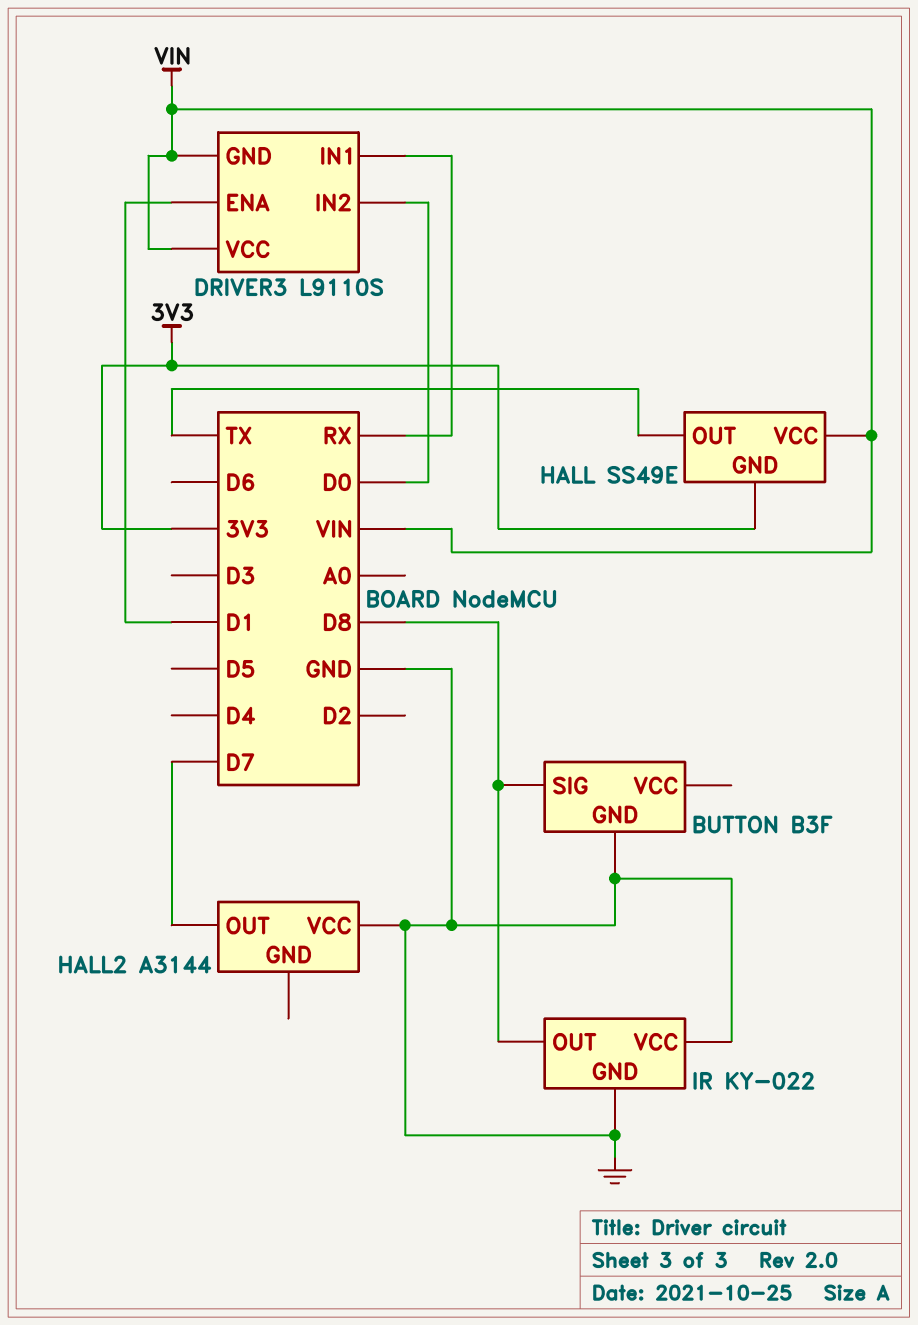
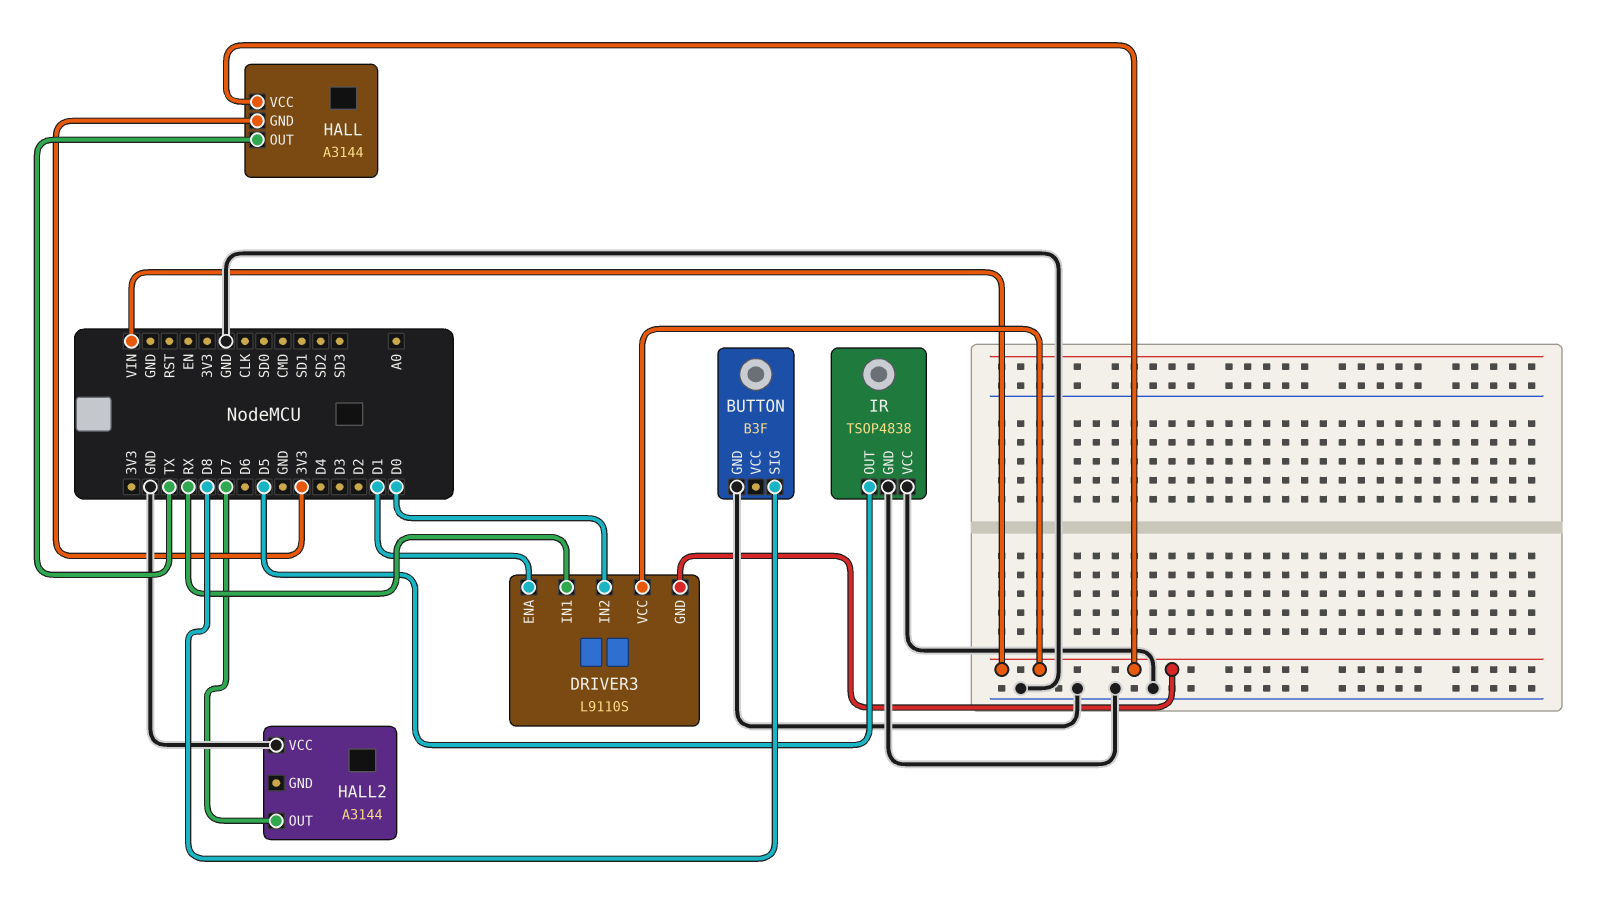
HALL: SS49E -> A3144
IR: KY-022 -> TSOP4838
IR pin OUT: D8 -> D5

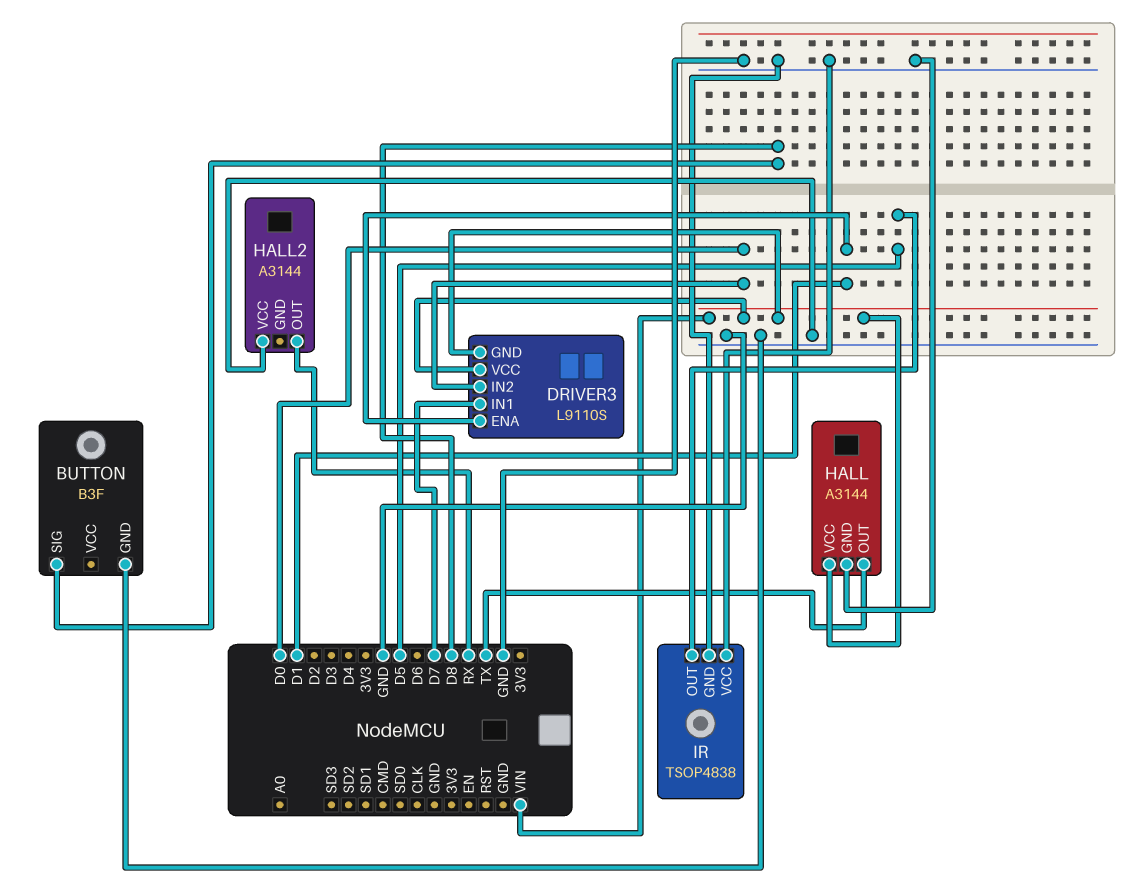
DRIVER3 pin IN1: RX -> D7
HALL pin GND: 3V3 -> GND
HALL2 pin OUT: D7 -> RX

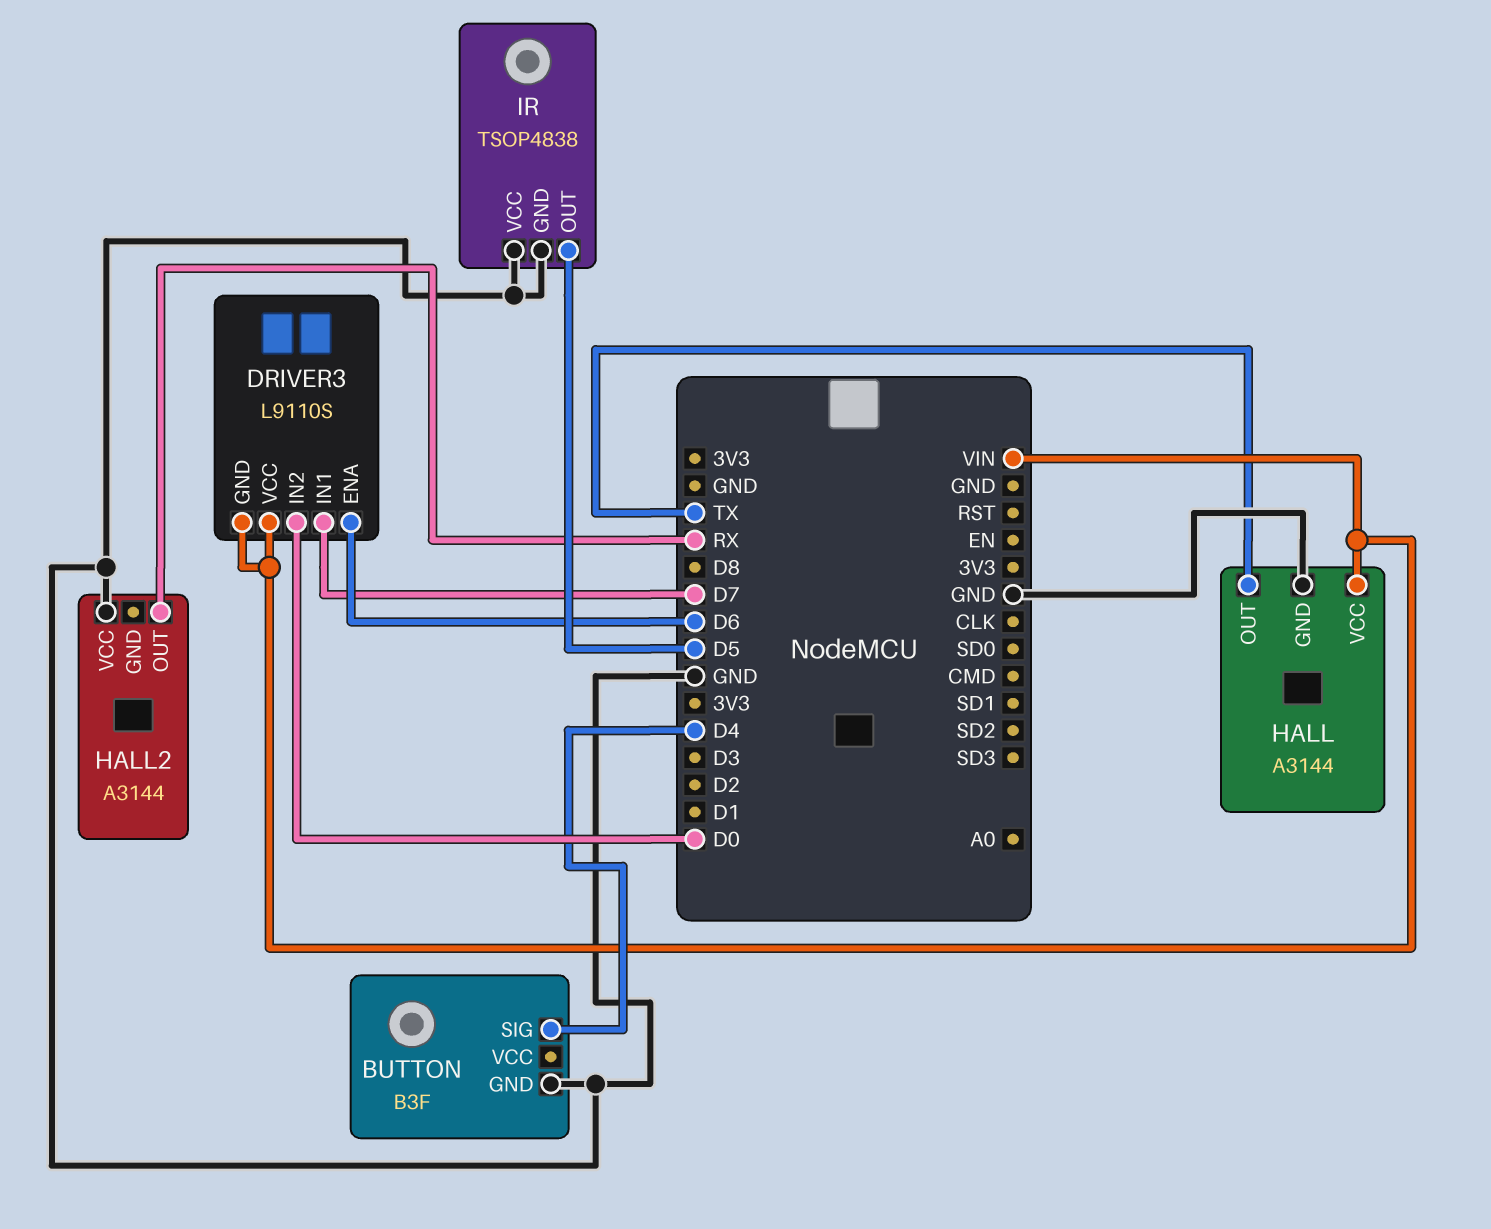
BUTTON pin SIG: D8 -> D4
DRIVER3 pin ENA: D1 -> D6

